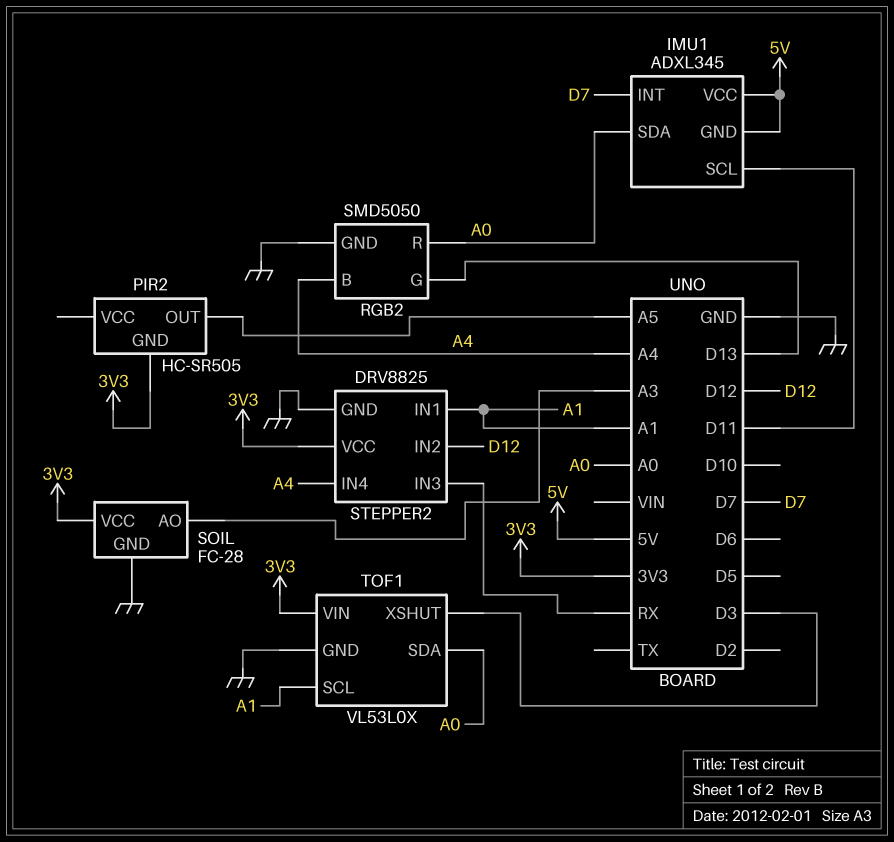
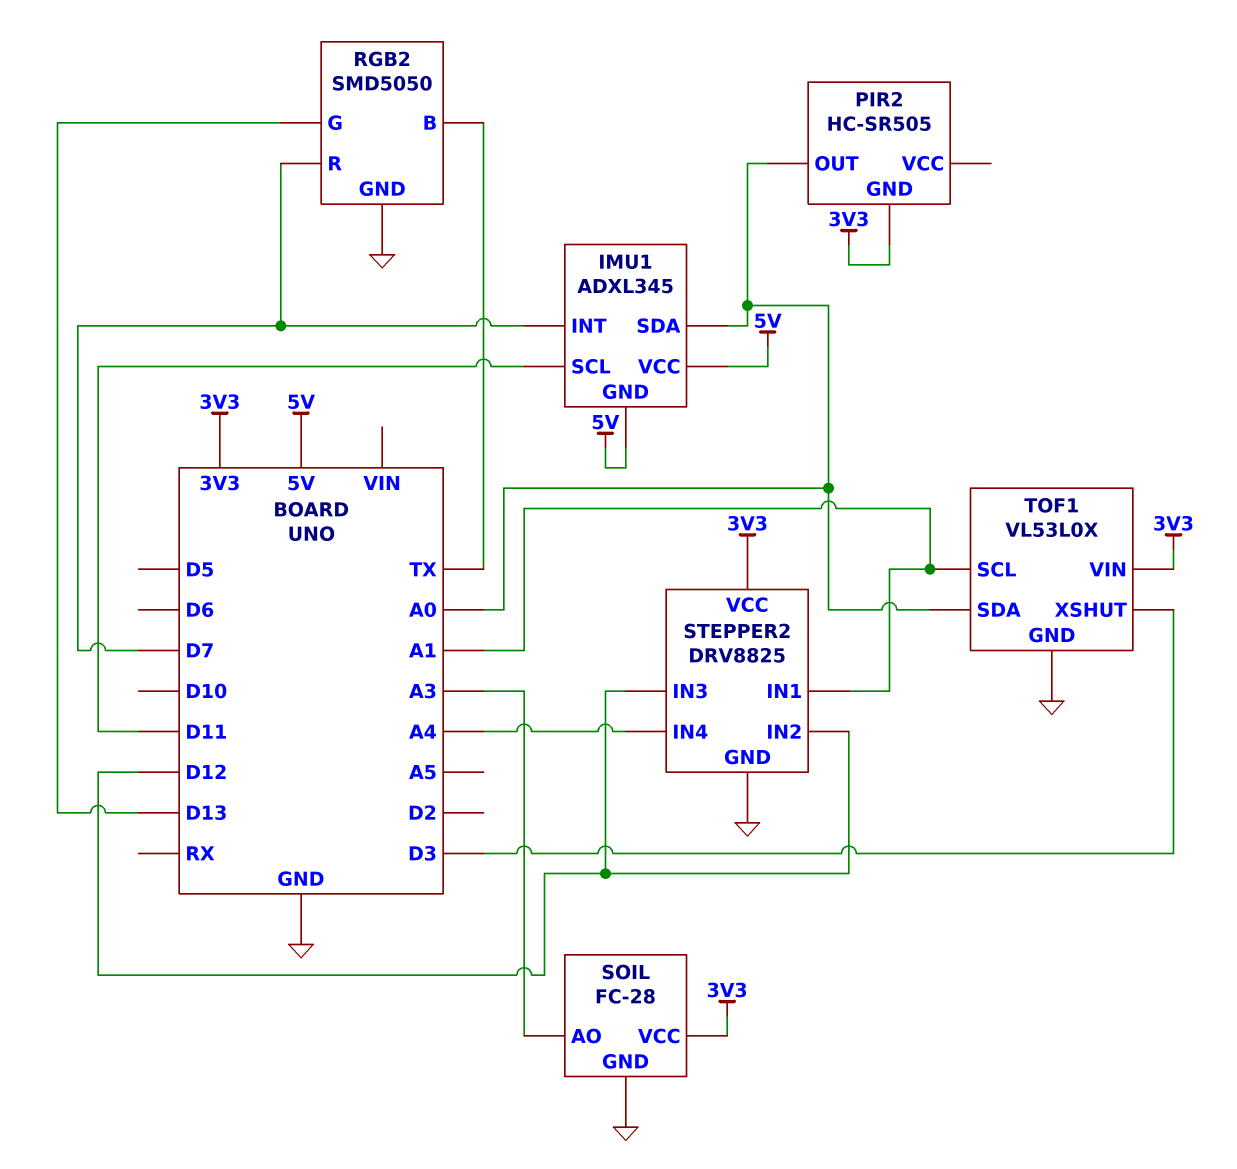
PIR2 pin OUT: A5 -> A0
RGB2 pin B: A4 -> TX
RGB2 pin R: A0 -> D7
STEPPER2 pin IN3: RX -> D12

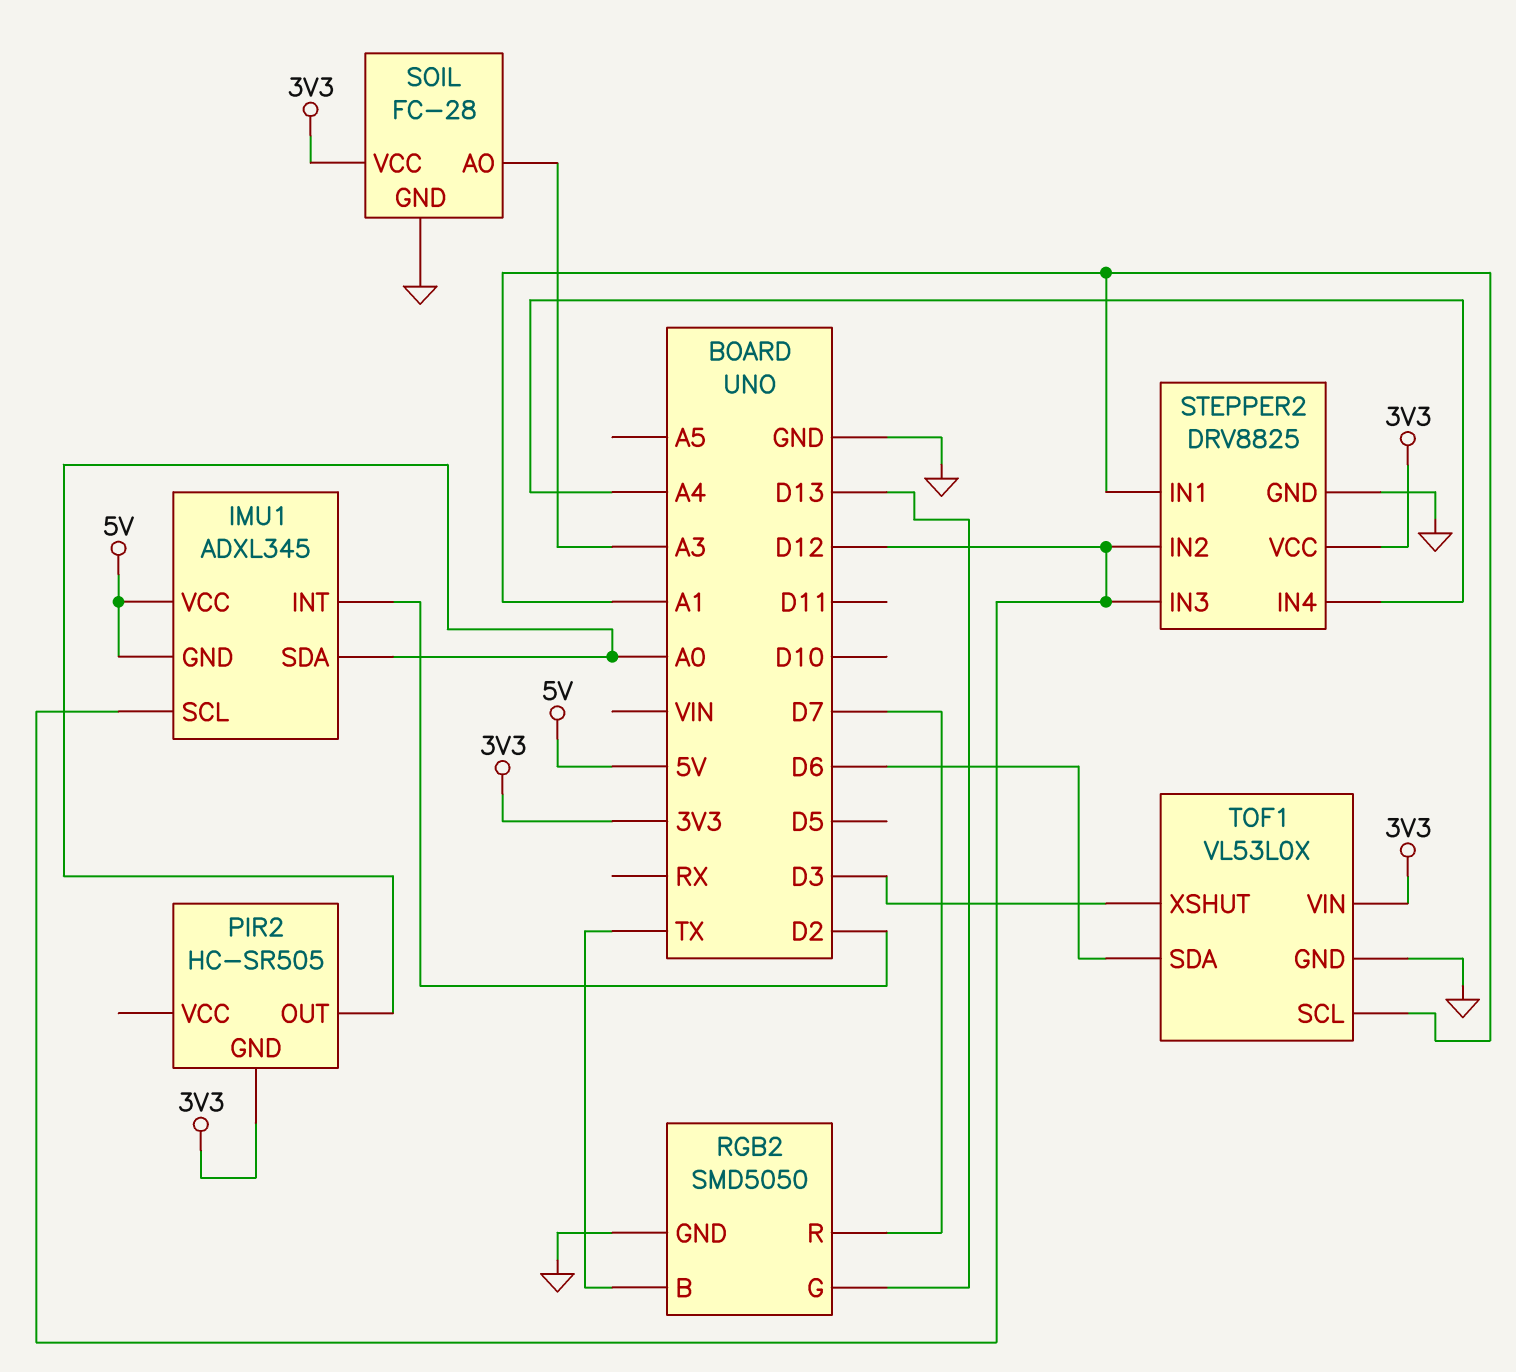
IMU1 pin INT: D7 -> D2
IMU1 pin SCL: D11 -> D12
TOF1 pin SDA: A0 -> D6

